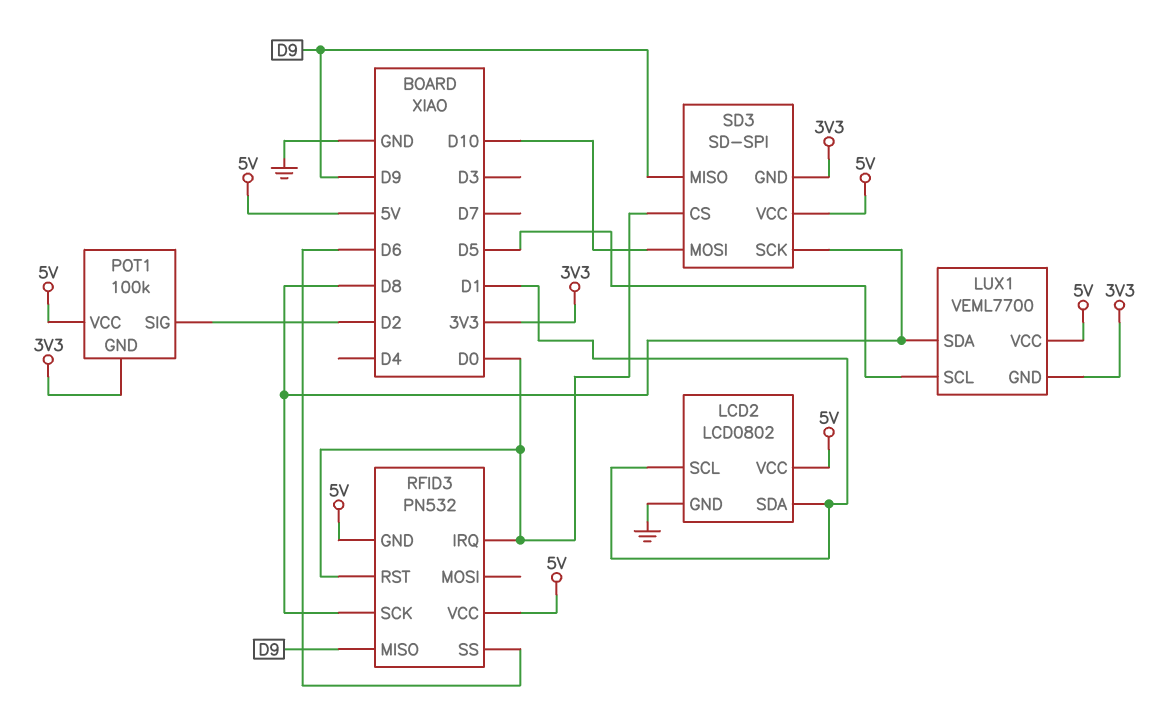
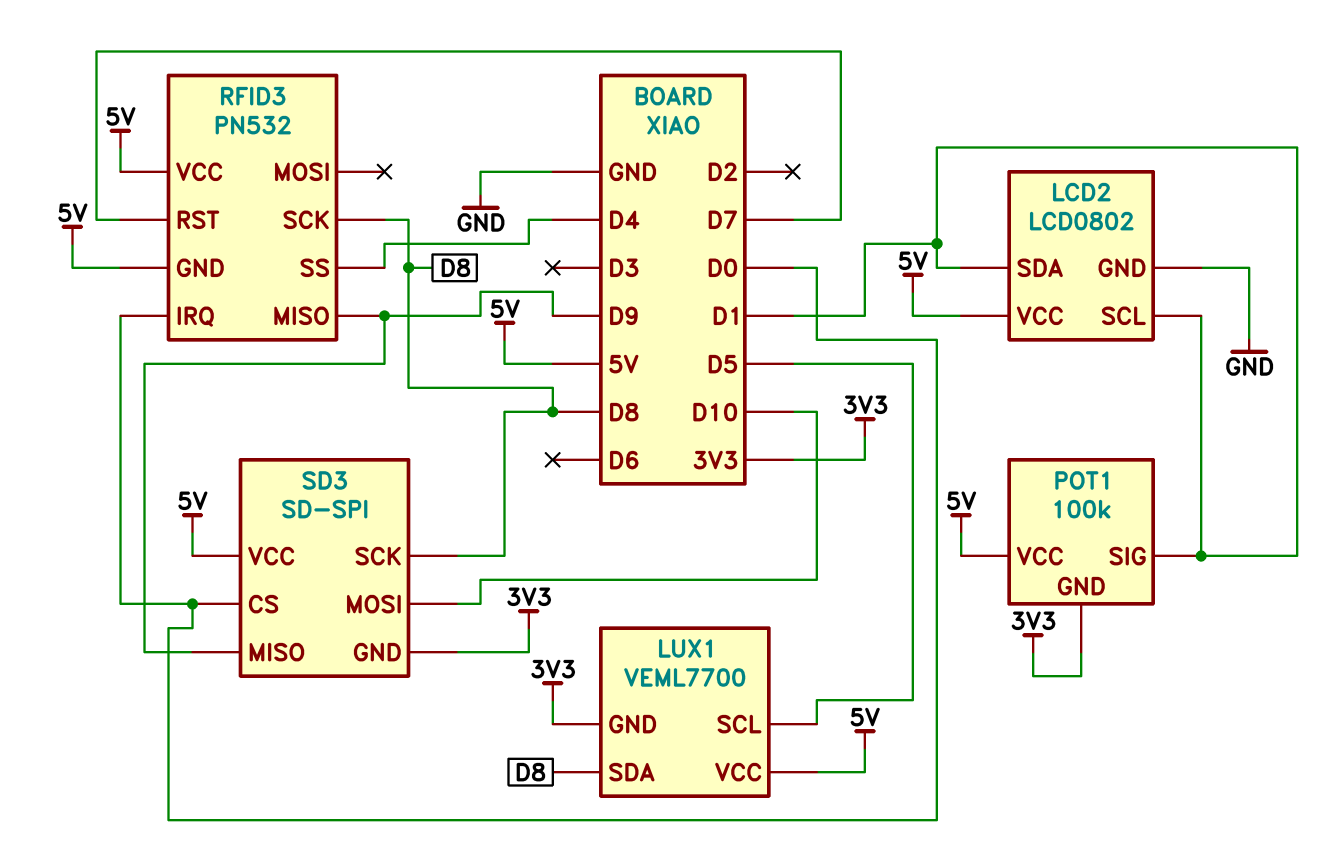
POT1 pin SIG: D2 -> D1
RFID3 pin RST: D0 -> D7
RFID3 pin SS: D6 -> D4

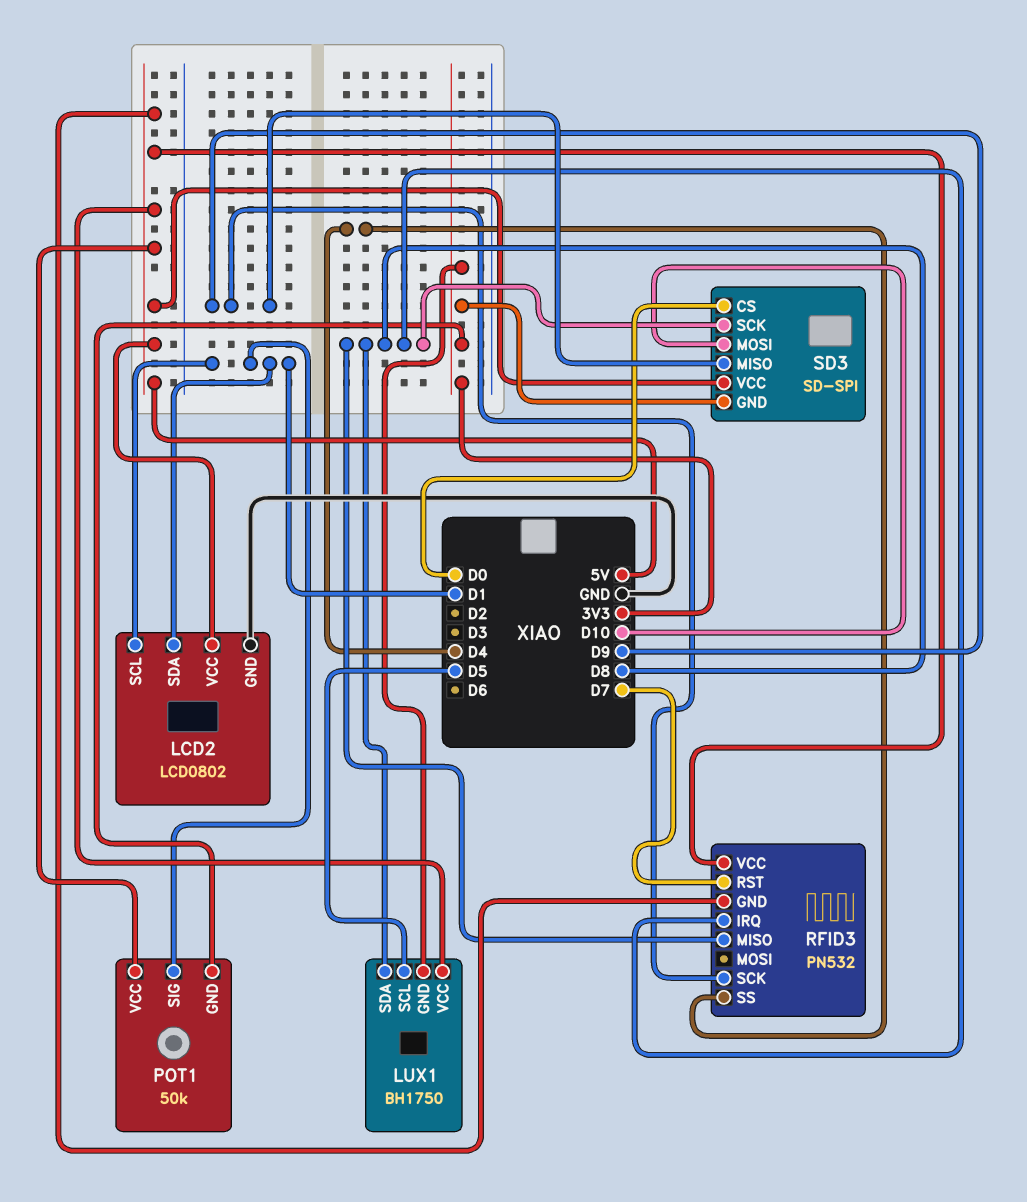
LUX1: VEML7700 -> BH1750
POT1: 100k -> 50k
RFID3 pin IRQ: D0 -> D8
RFID3 pin MISO: D9 -> D8
RFID3 pin SCK: D8 -> D9

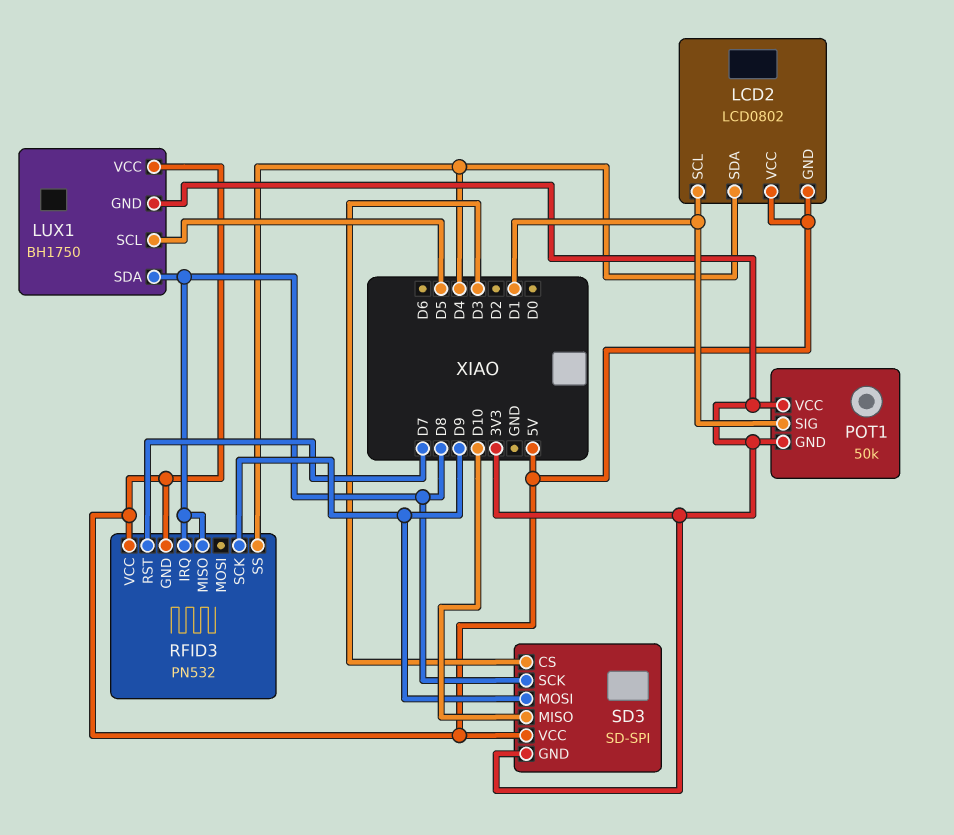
LCD2 pin GND: GND -> 5V
LCD2 pin SDA: D1 -> D4
POT1 pin VCC: 5V -> 3V3
SD3 pin CS: D0 -> D3
SD3 pin MISO: D9 -> D10
SD3 pin MOSI: D10 -> D9

